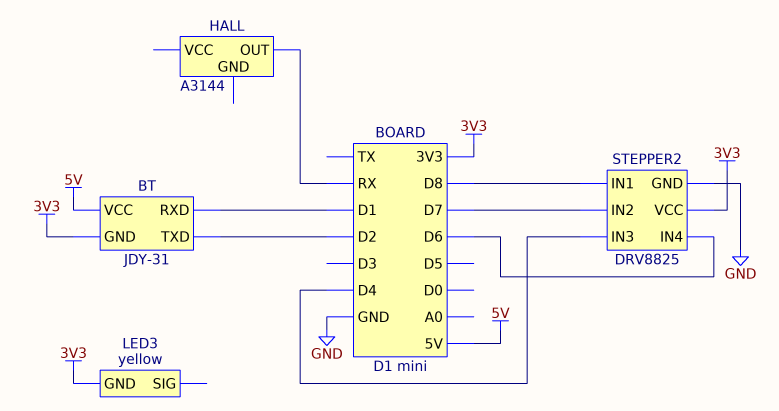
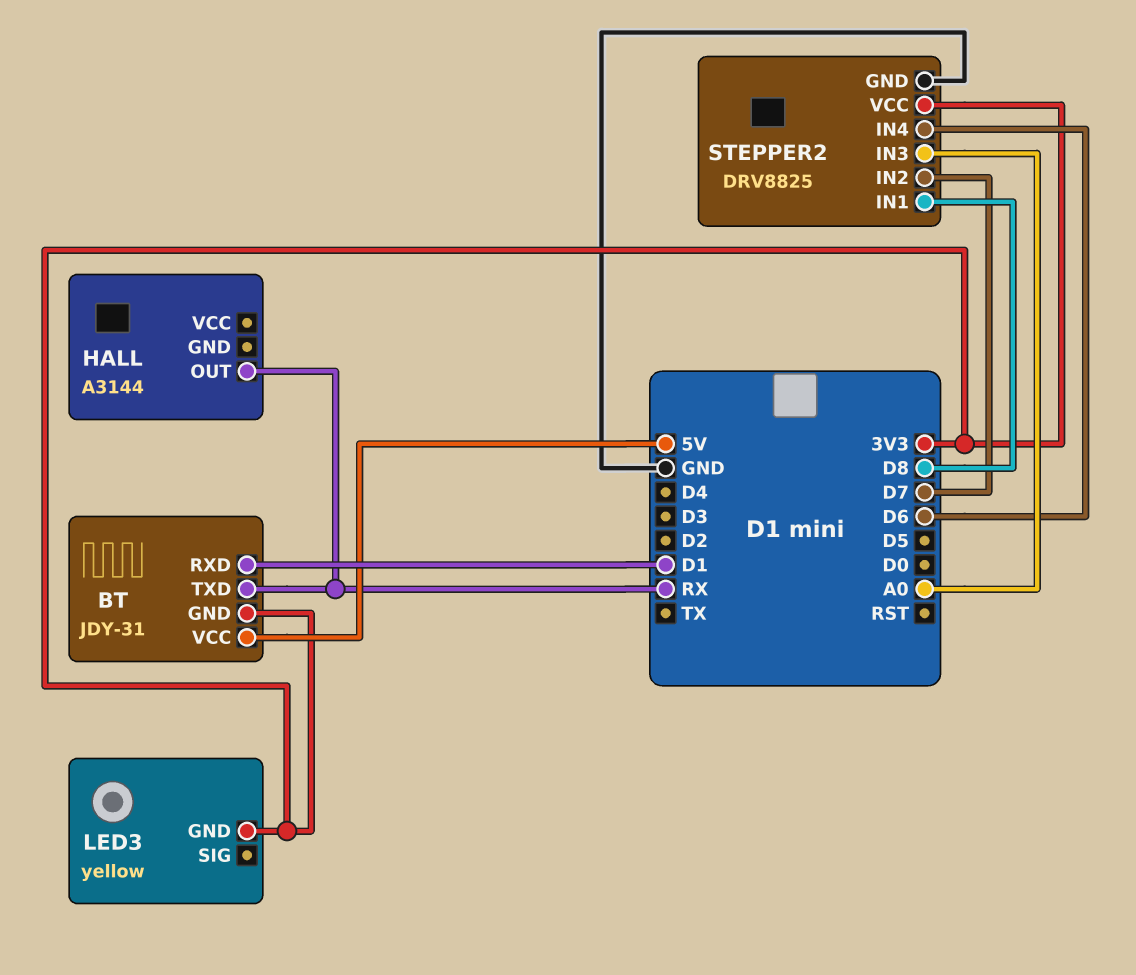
BT pin TXD: D2 -> RX
STEPPER2 pin IN3: D4 -> A0

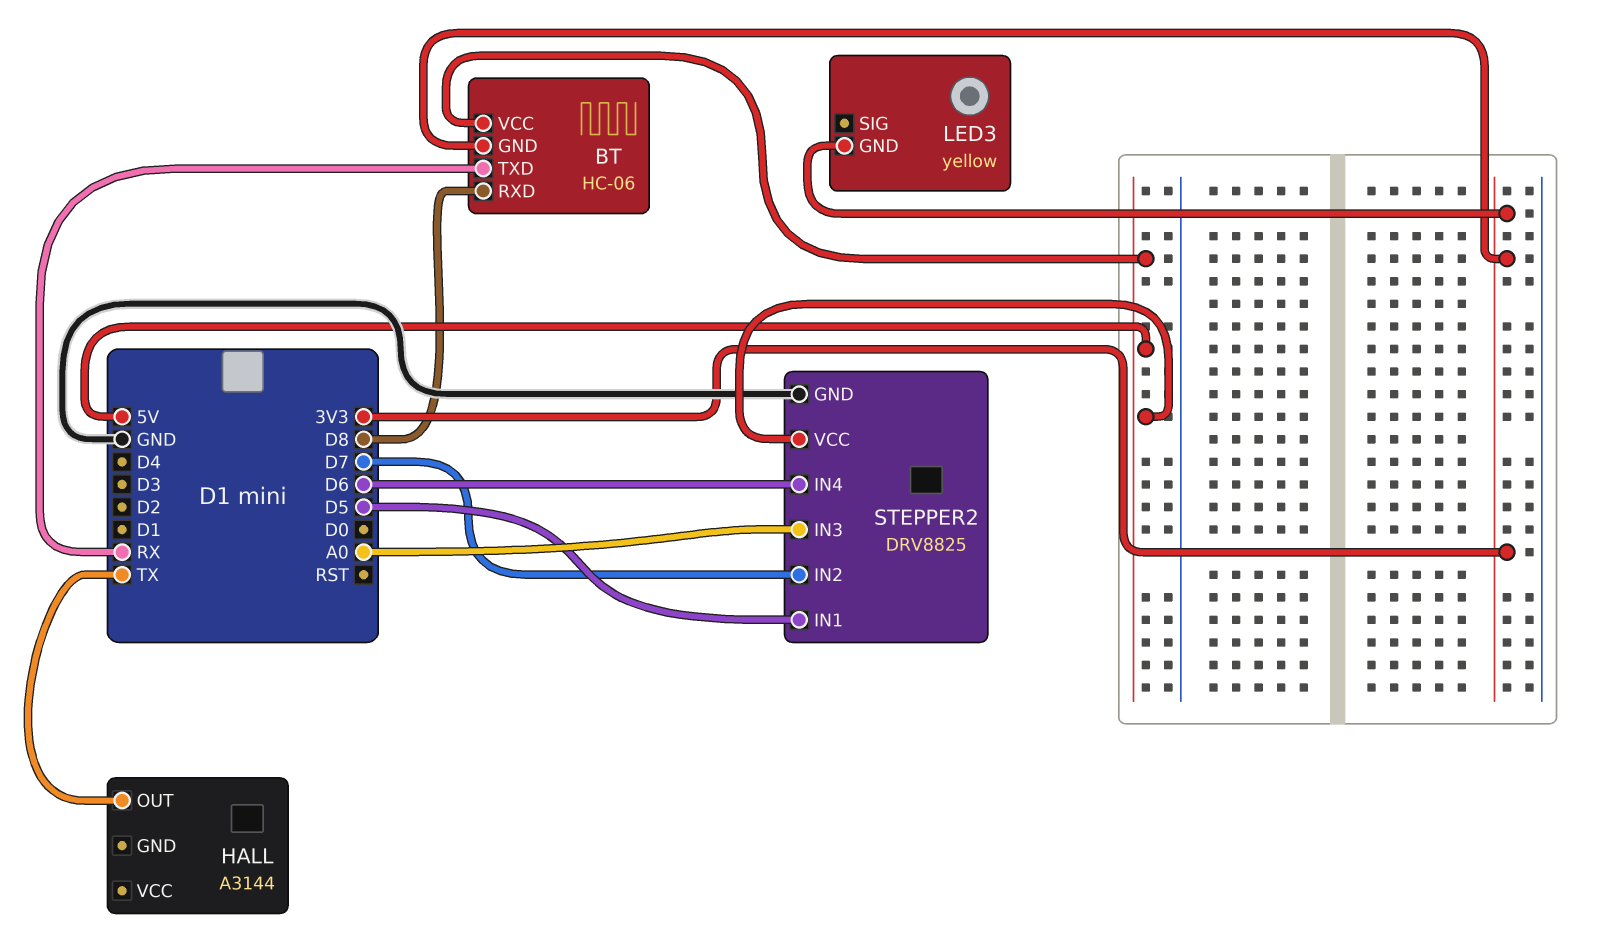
BT: JDY-31 -> HC-06
BT pin RXD: D1 -> D8
HALL pin OUT: RX -> TX
STEPPER2 pin IN1: D8 -> D5
STEPPER2 pin VCC: 3V3 -> 5V

